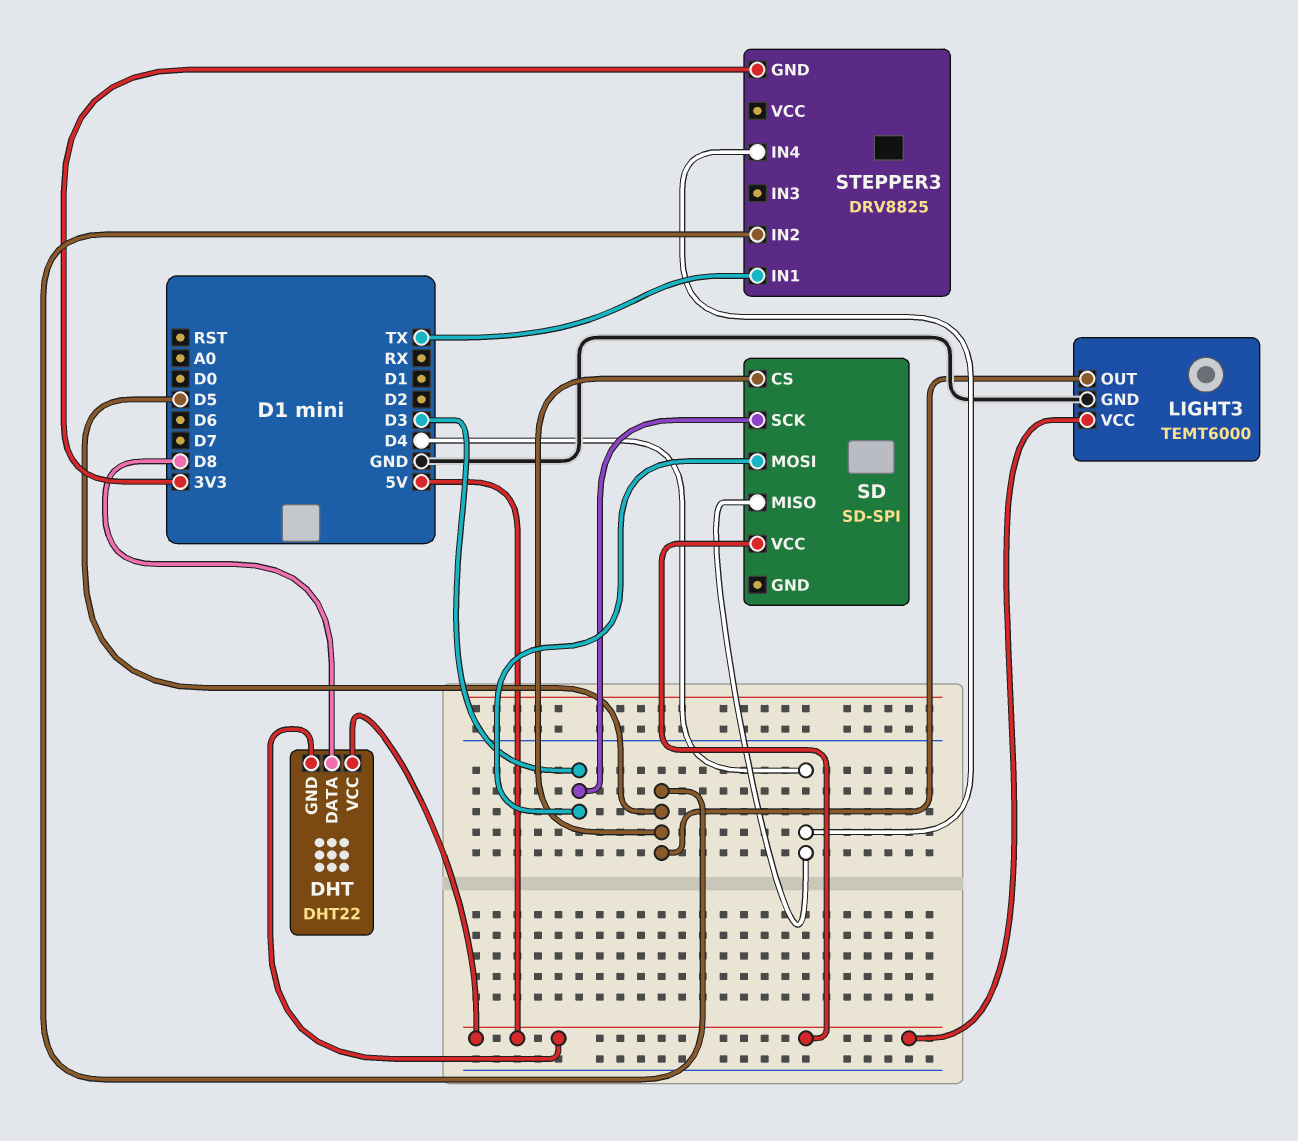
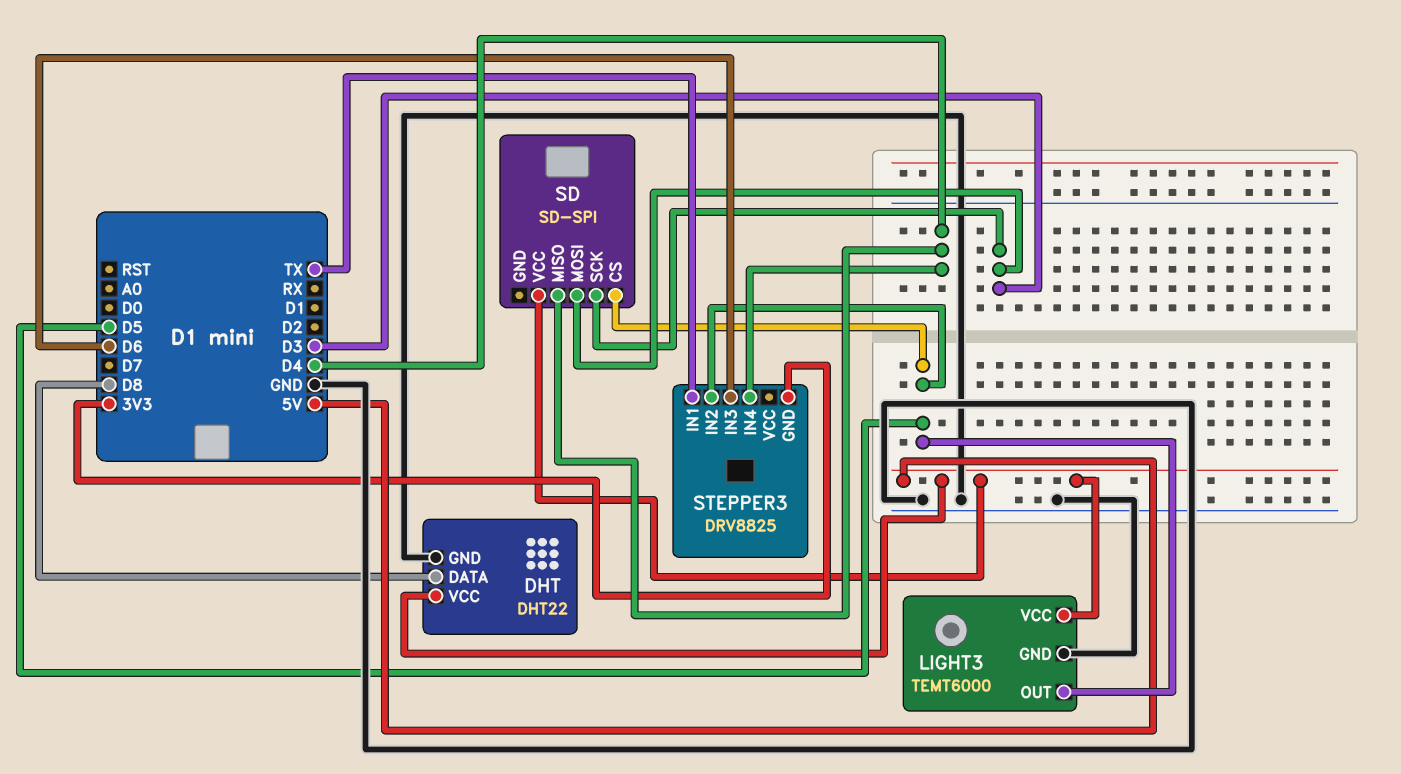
DHT pin GND: 5V -> GND
STEPPER3 pin IN3: none -> D6

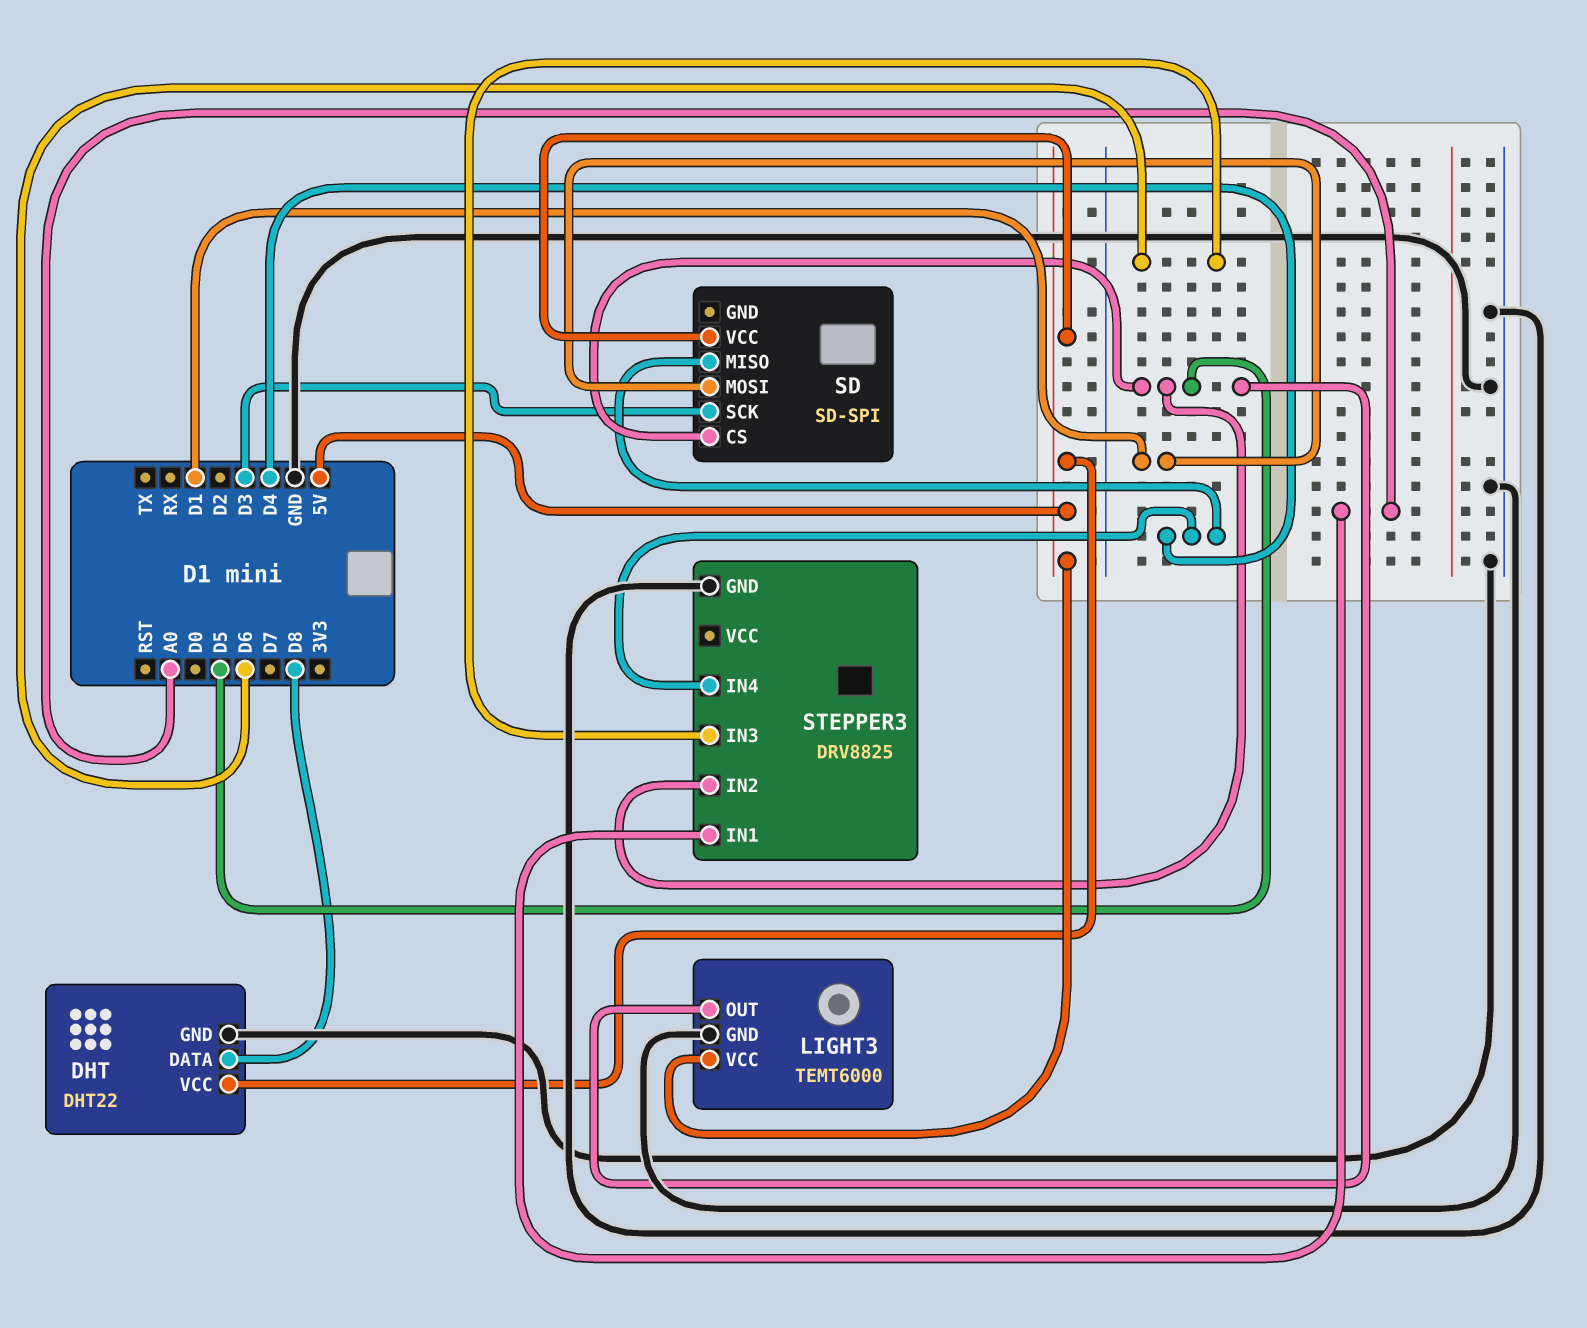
SD pin MOSI: D3 -> D1
STEPPER3 pin GND: 3V3 -> GND
STEPPER3 pin IN1: TX -> A0

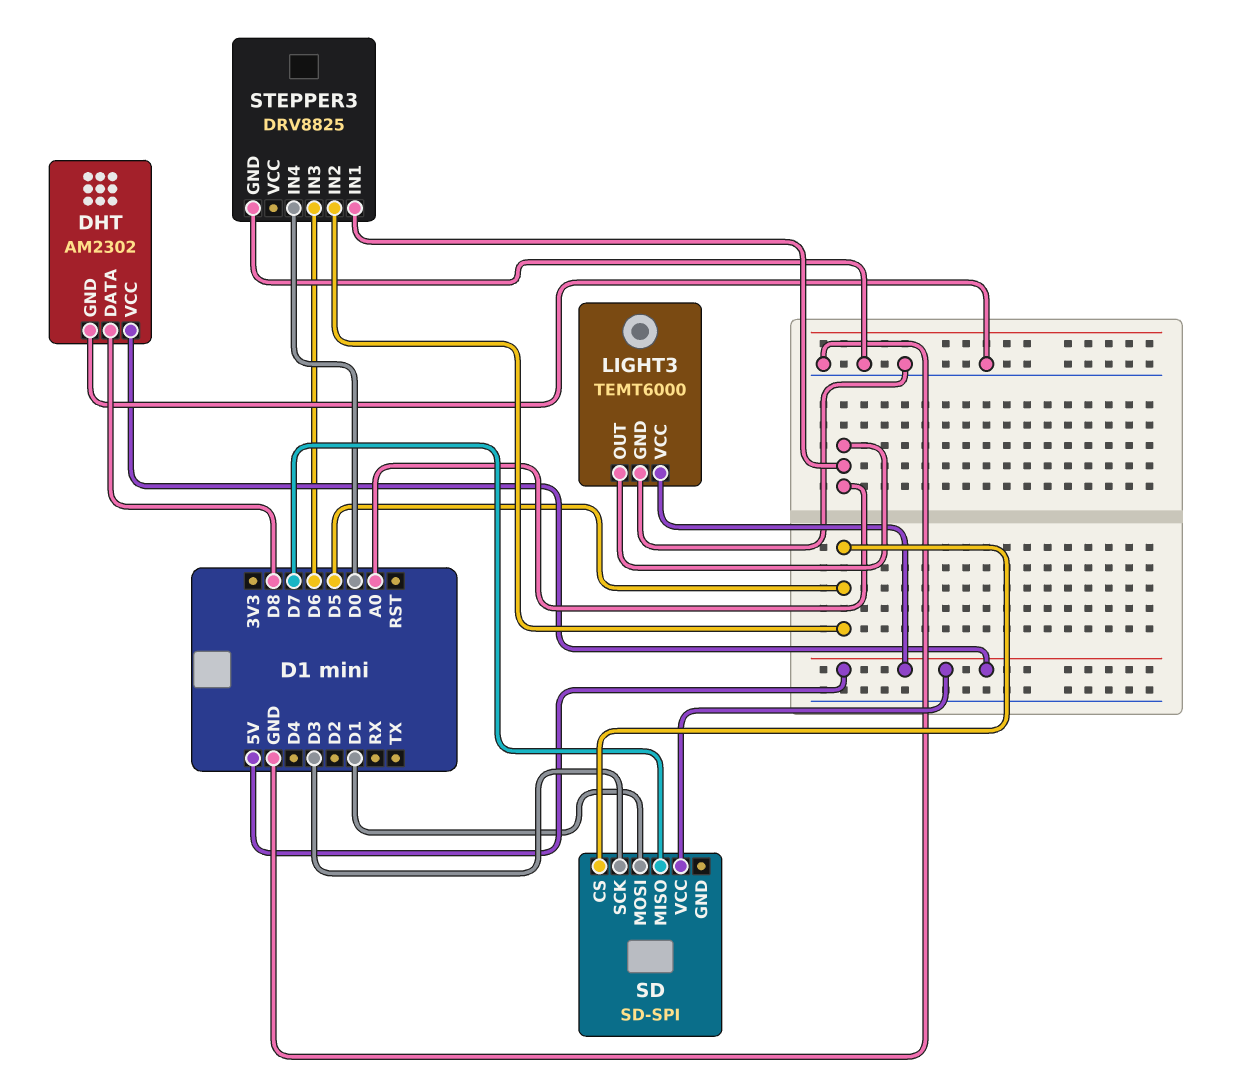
DHT: DHT22 -> AM2302
LIGHT3 pin OUT: D5 -> A0
SD pin MISO: D4 -> D7
STEPPER3 pin IN4: D4 -> D0

